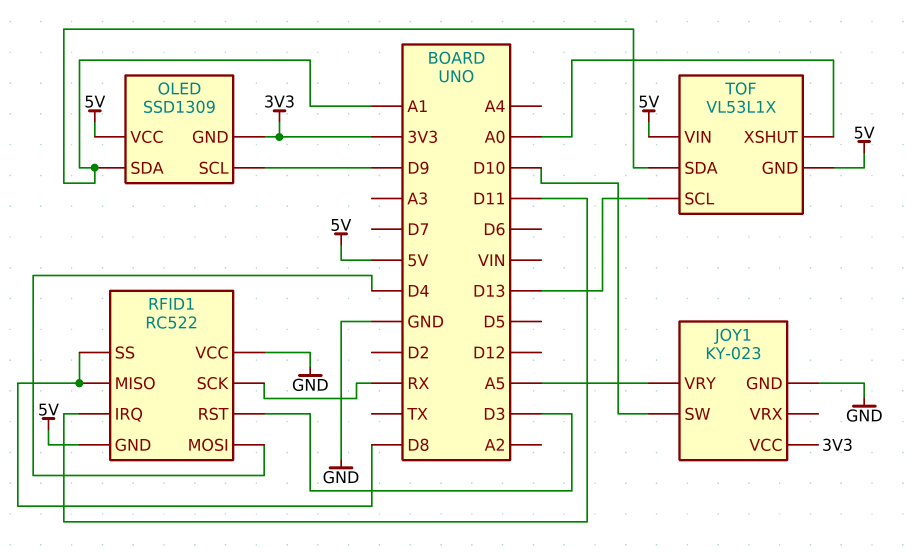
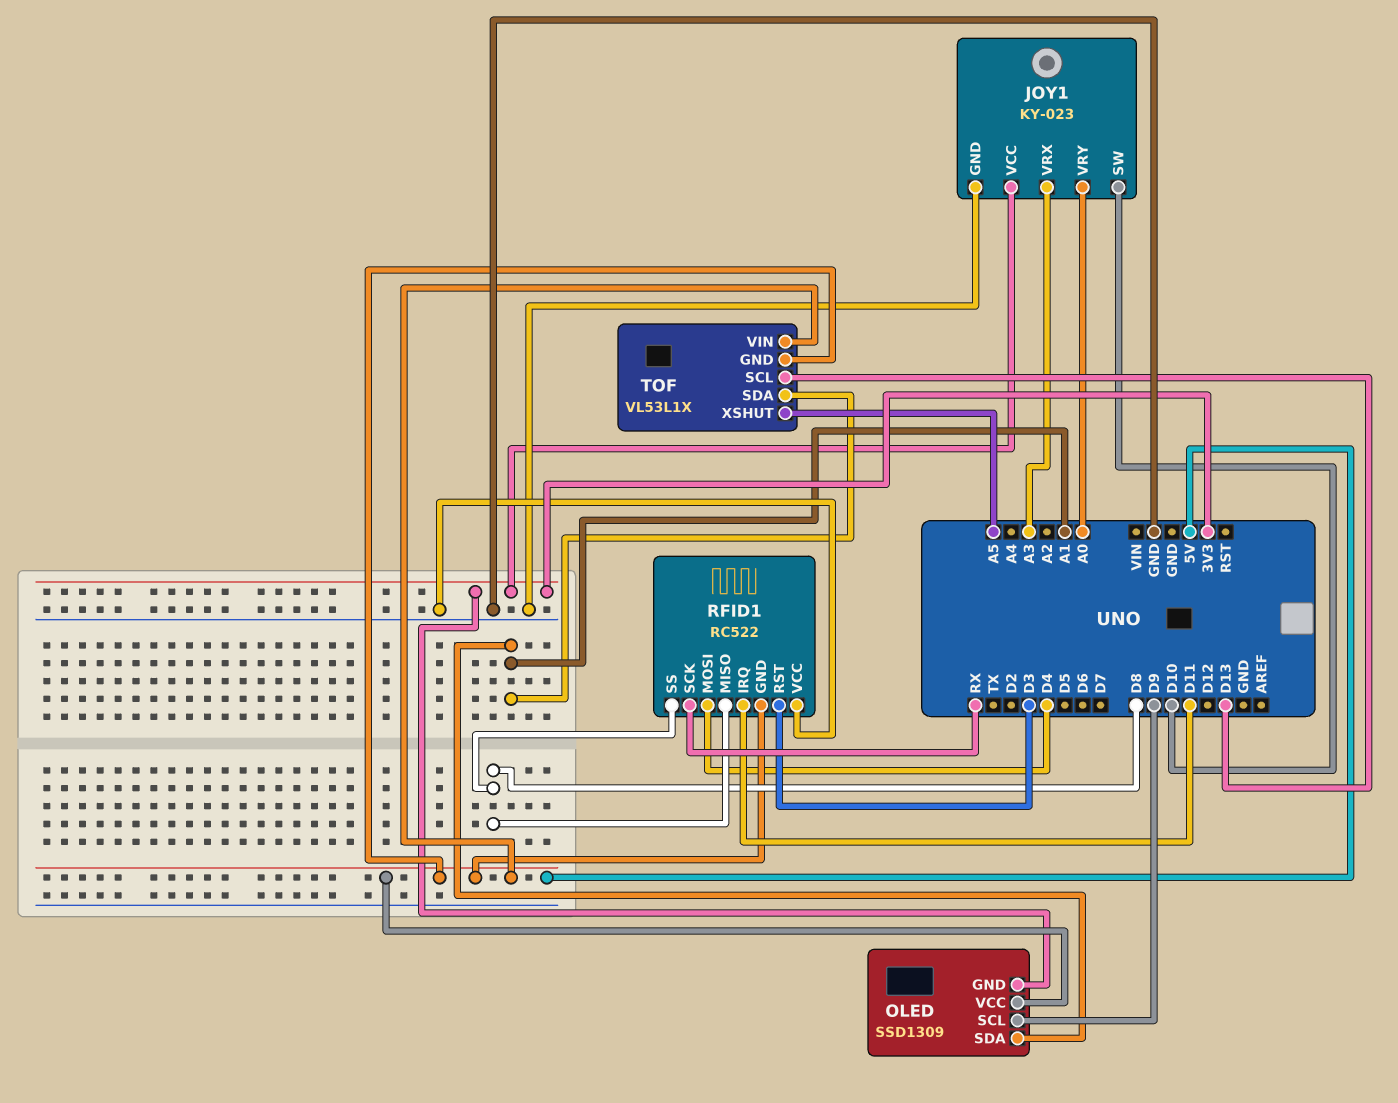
JOY1 pin VRX: none -> A3
JOY1 pin VRY: A5 -> A0
TOF pin XSHUT: A0 -> A5

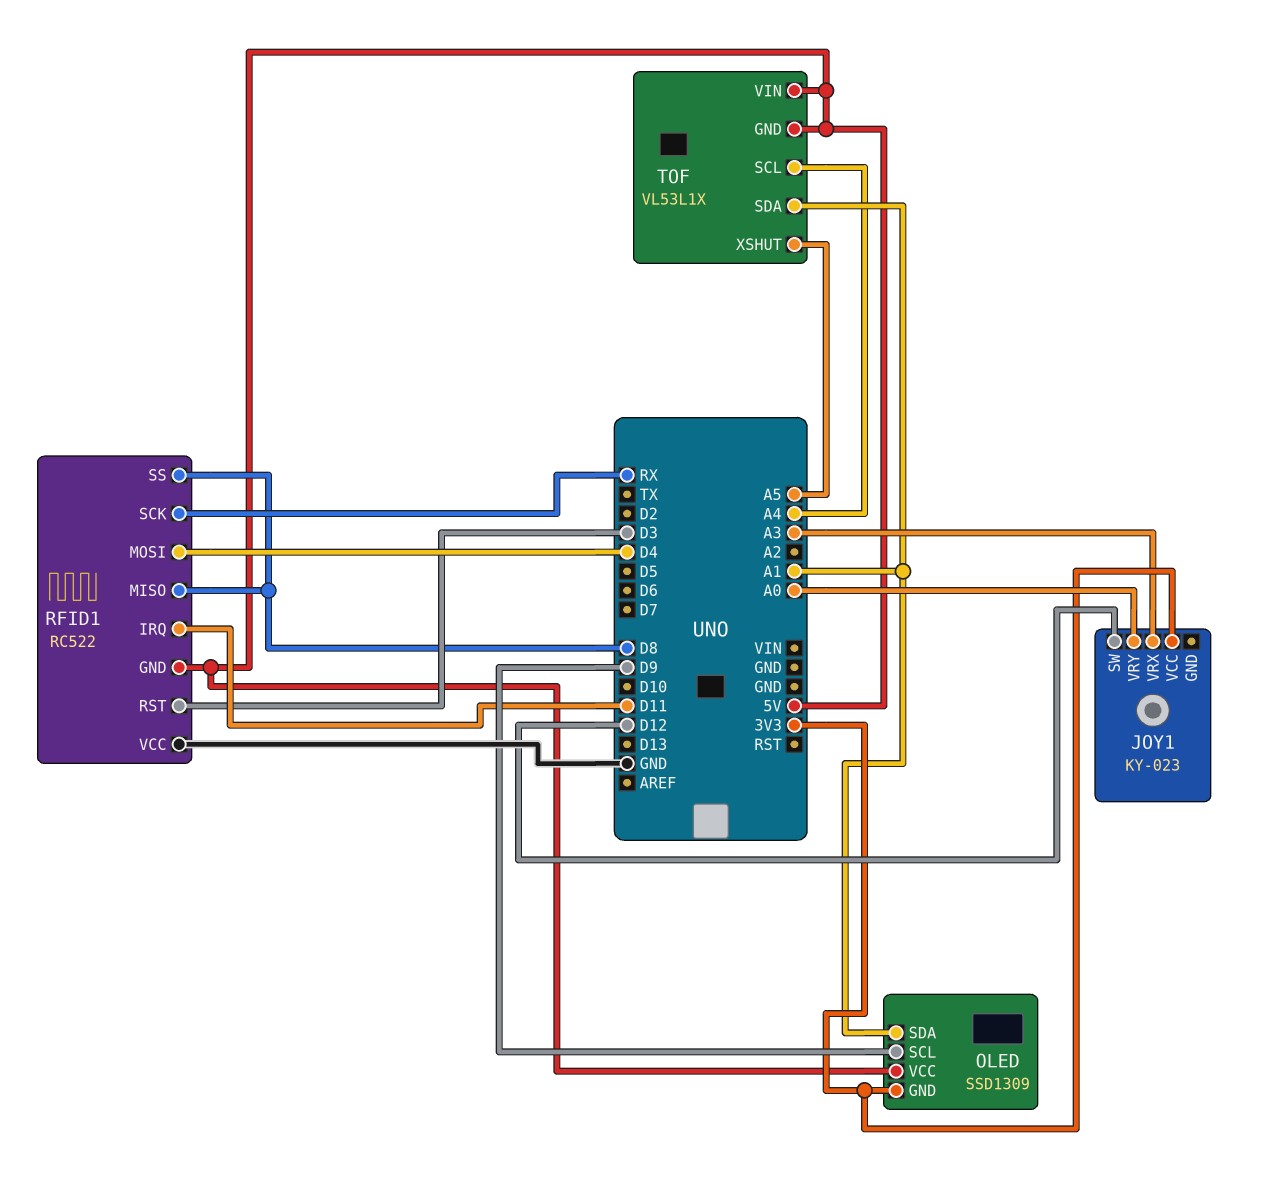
JOY1 pin GND: GND -> none
JOY1 pin SW: D10 -> D12
TOF pin SCL: D13 -> A4

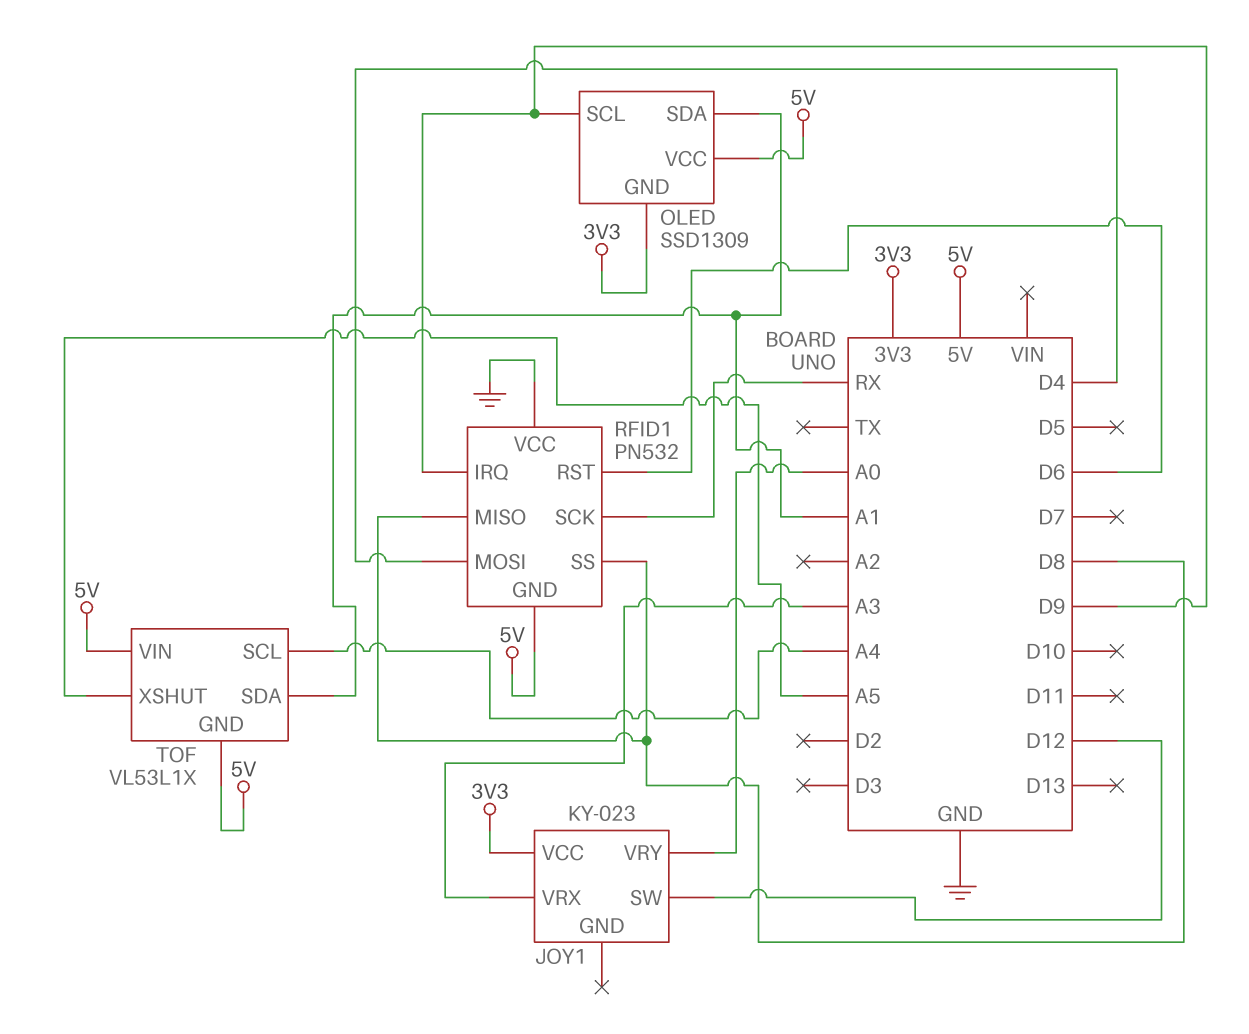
RFID1: RC522 -> PN532
RFID1 pin IRQ: D11 -> D9
RFID1 pin RST: D3 -> D6

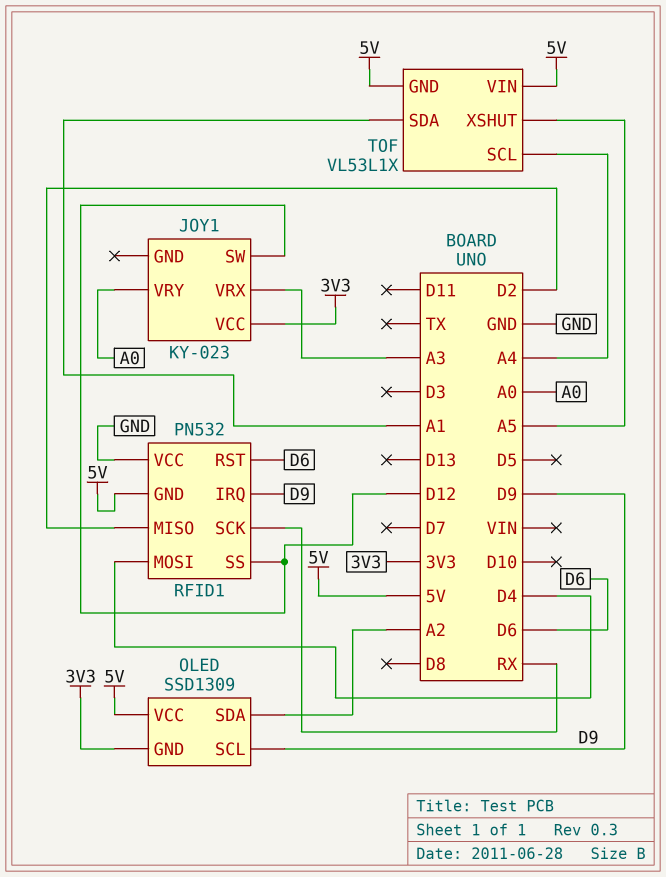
OLED pin SDA: A1 -> A2
RFID1 pin MISO: D8 -> D2
RFID1 pin SS: D8 -> D12

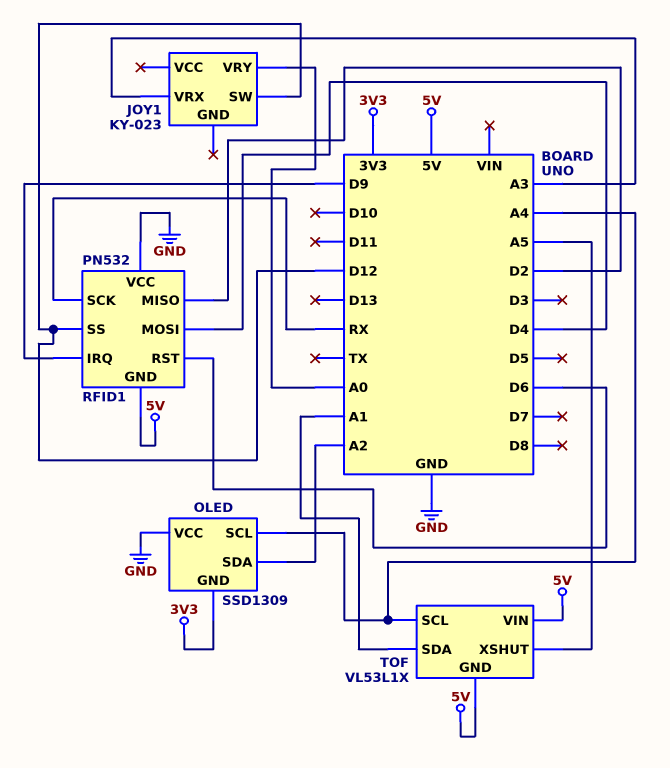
JOY1 pin VCC: 3V3 -> none
OLED pin SCL: D9 -> A4
OLED pin VCC: 5V -> GND

